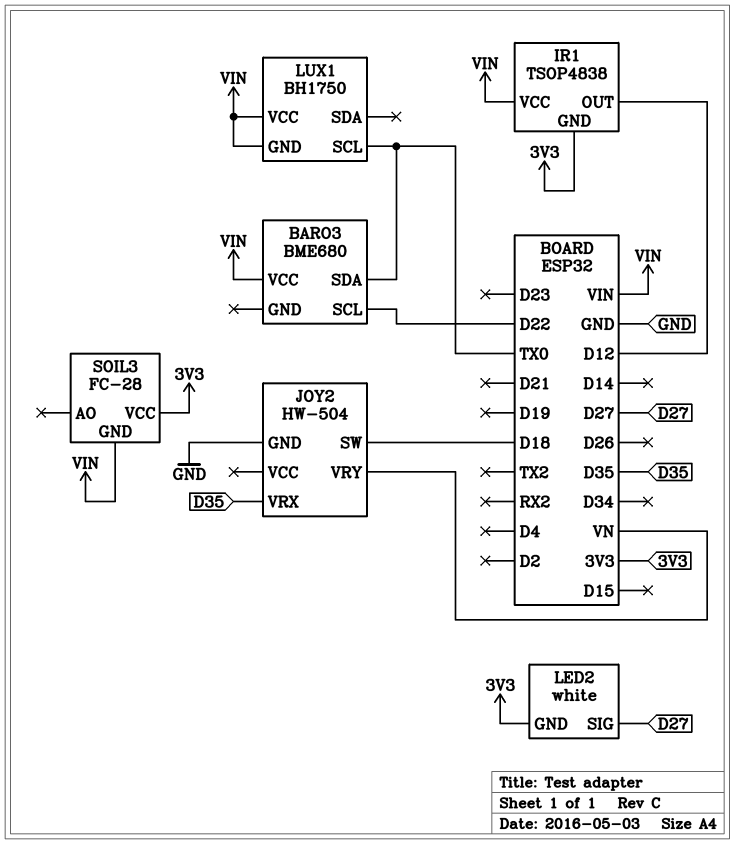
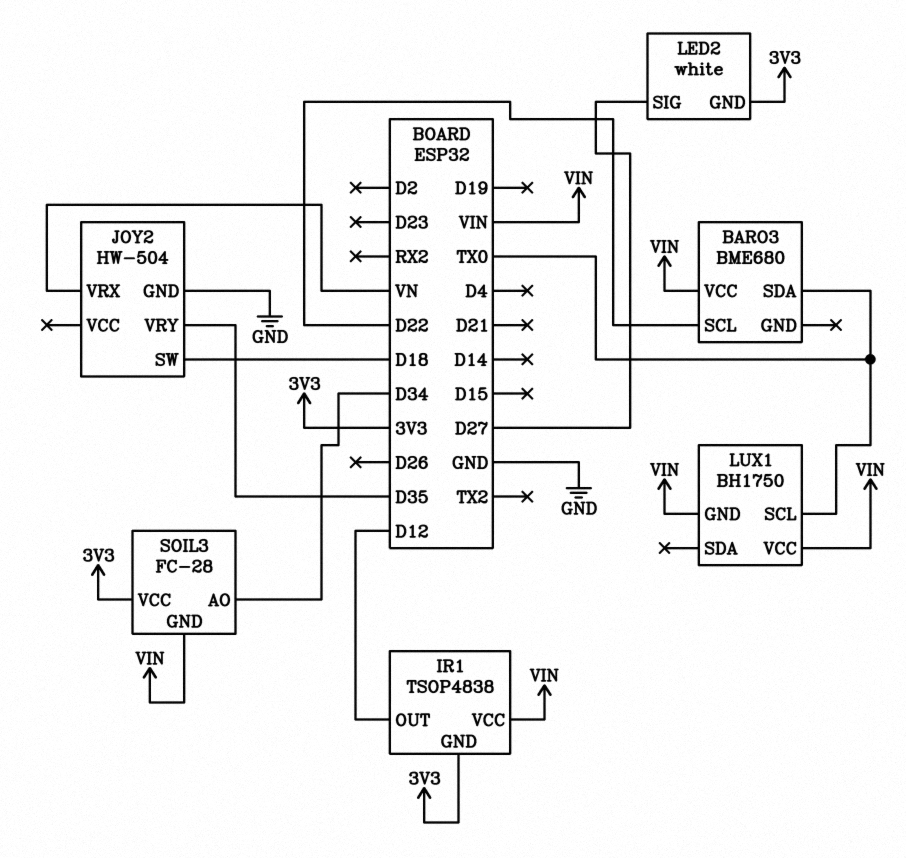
JOY2 pin VRX: D35 -> VN
JOY2 pin VRY: VN -> D35
SOIL3 pin AO: none -> D34

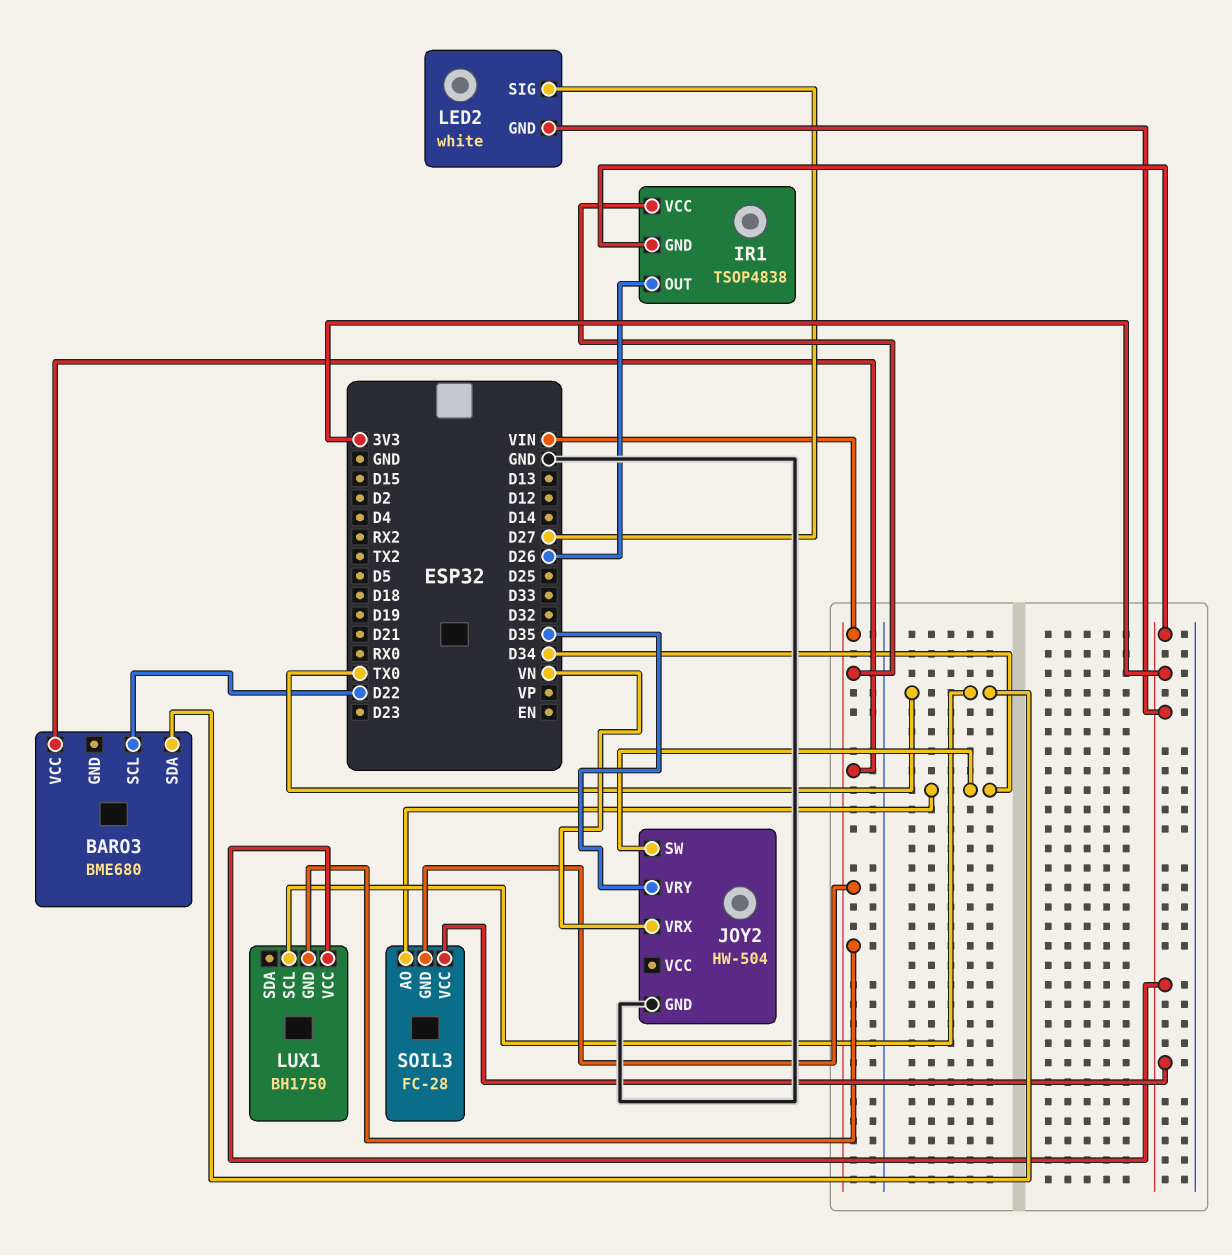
IR1 pin OUT: D12 -> D26
JOY2 pin SW: D18 -> D34
LUX1 pin VCC: VIN -> 3V3

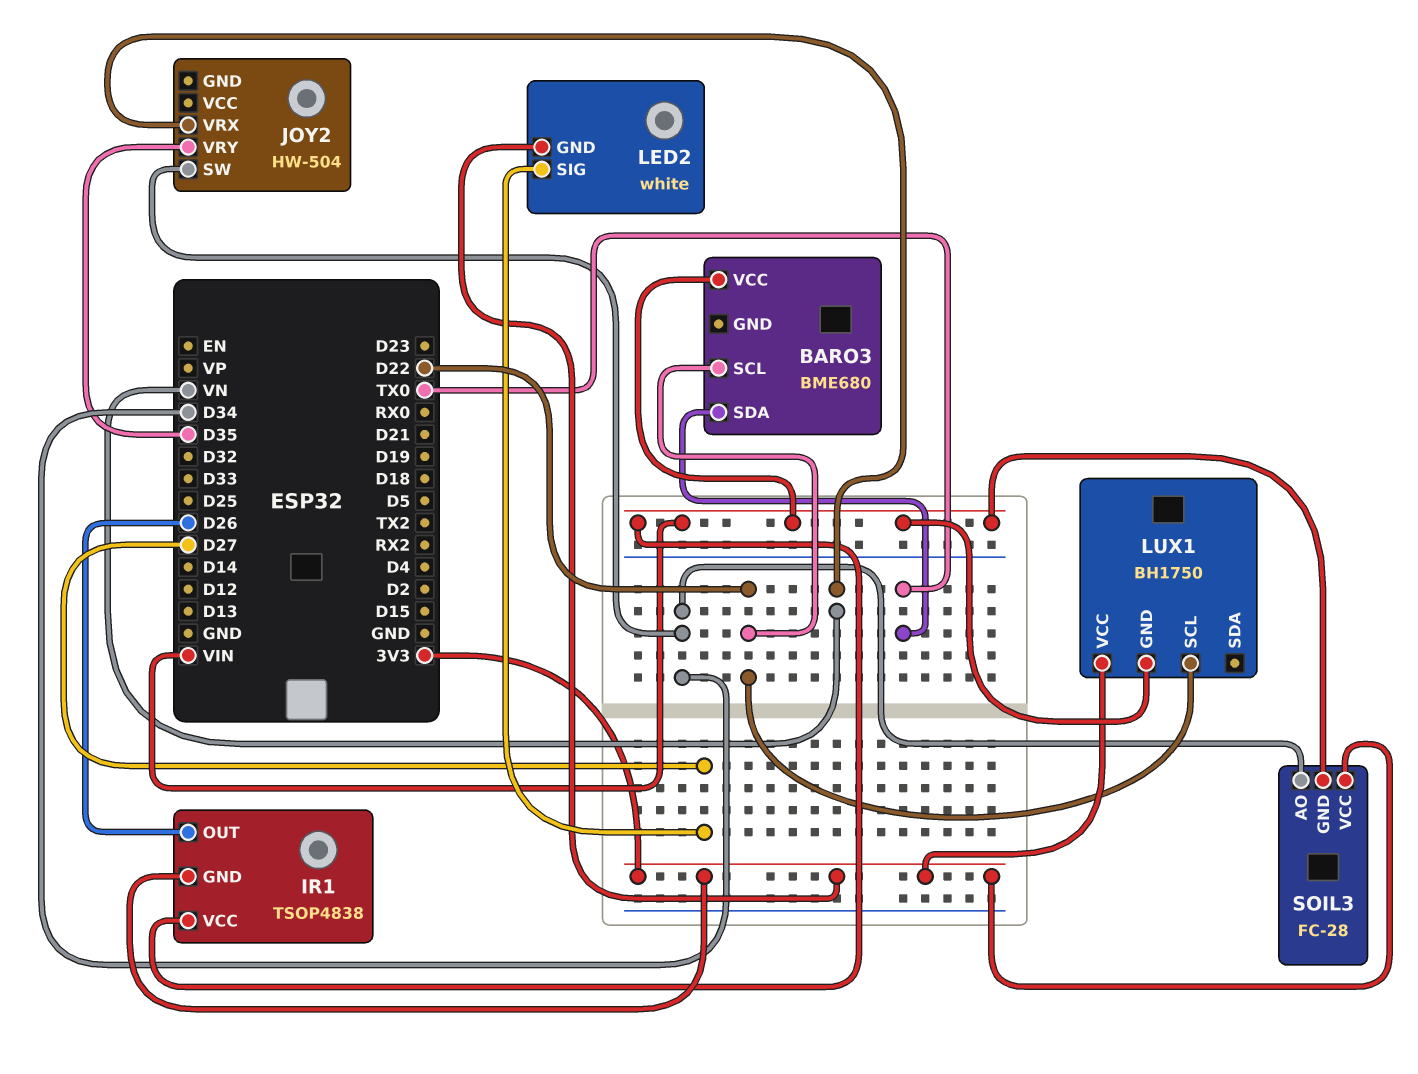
JOY2 pin GND: GND -> none
LUX1 pin SCL: TX0 -> D22

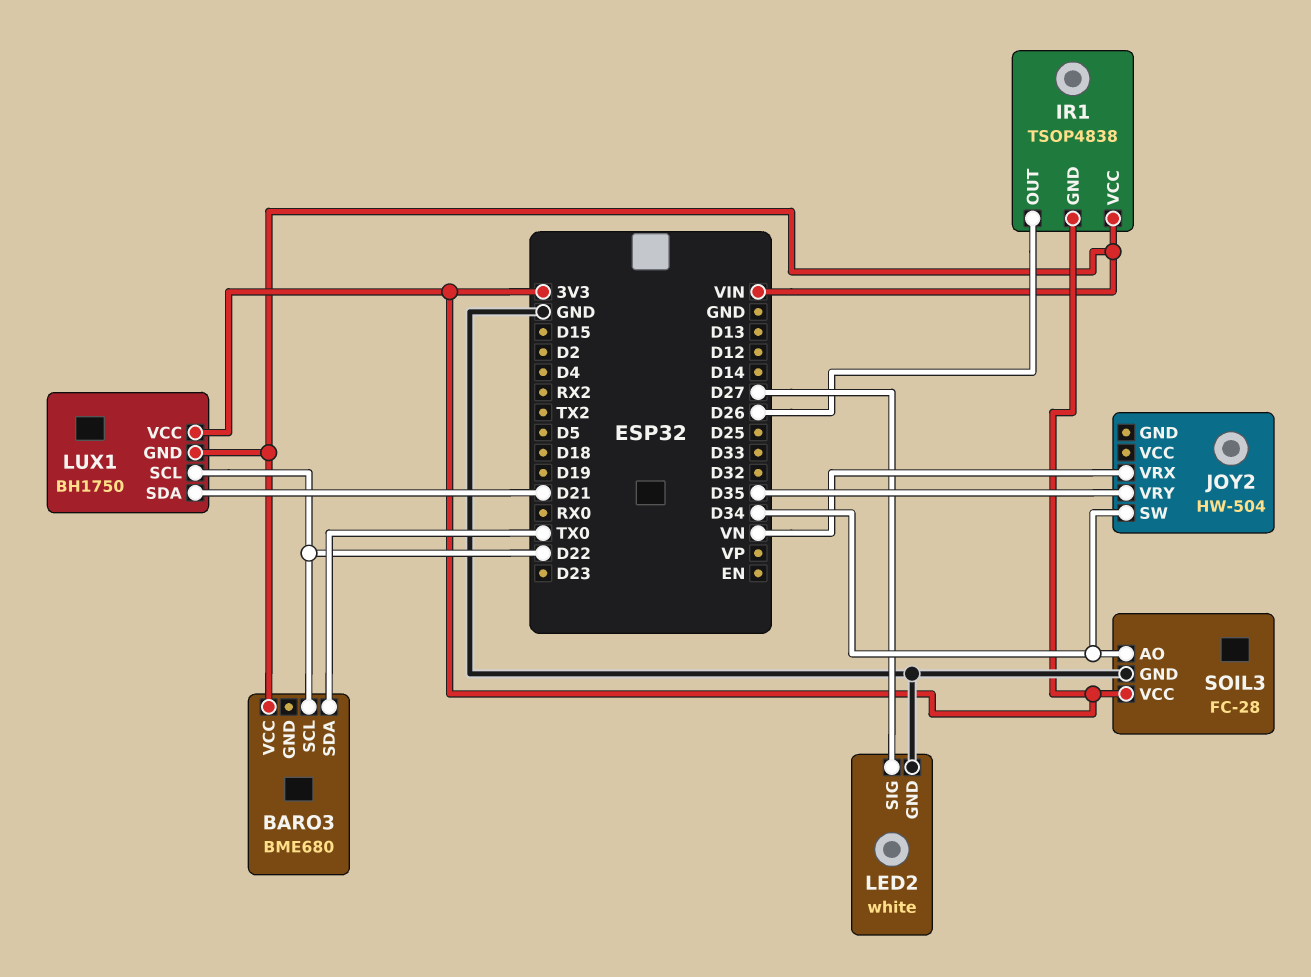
LED2 pin GND: 3V3 -> GND
LUX1 pin SDA: none -> D21
SOIL3 pin GND: VIN -> GND

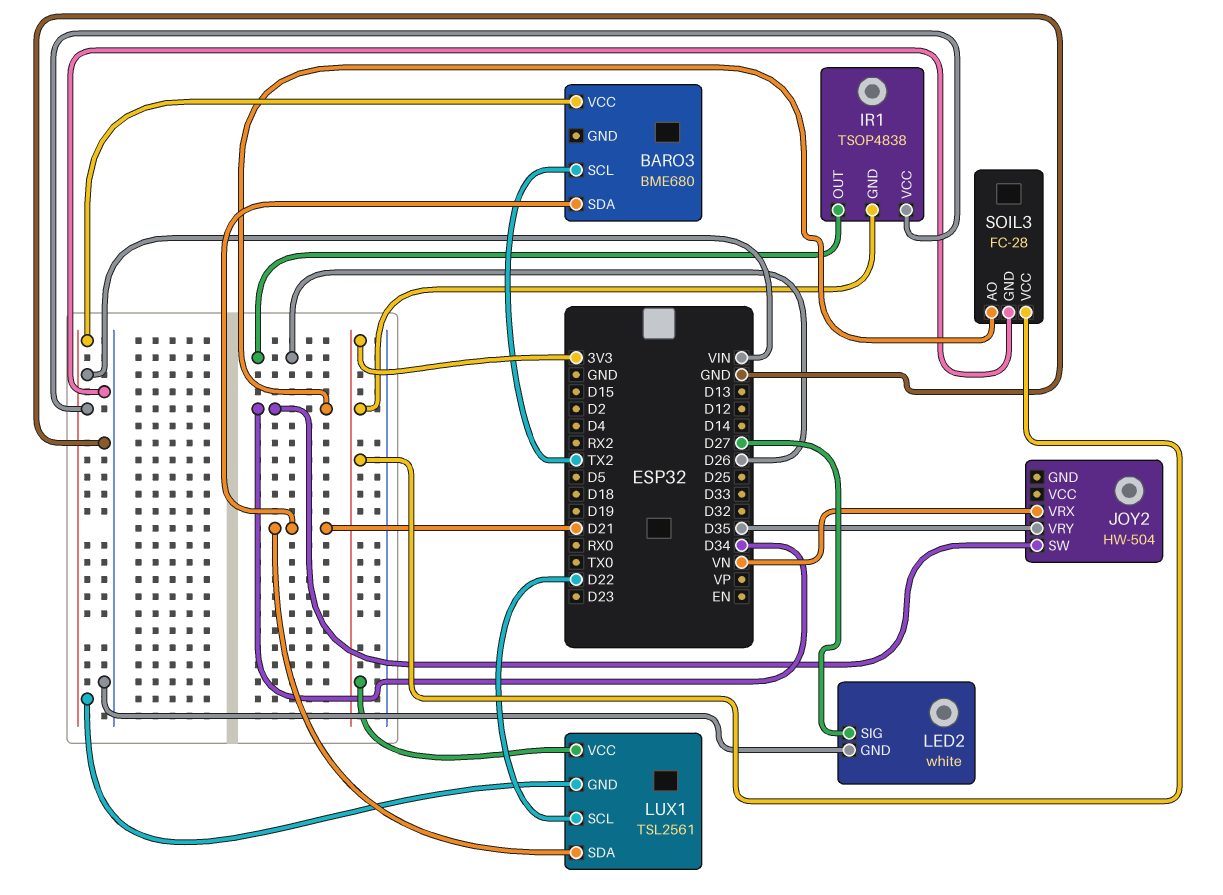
BARO3 pin SCL: D22 -> TX2
BARO3 pin SDA: TX0 -> D21
LUX1: BH1750 -> TSL2561

